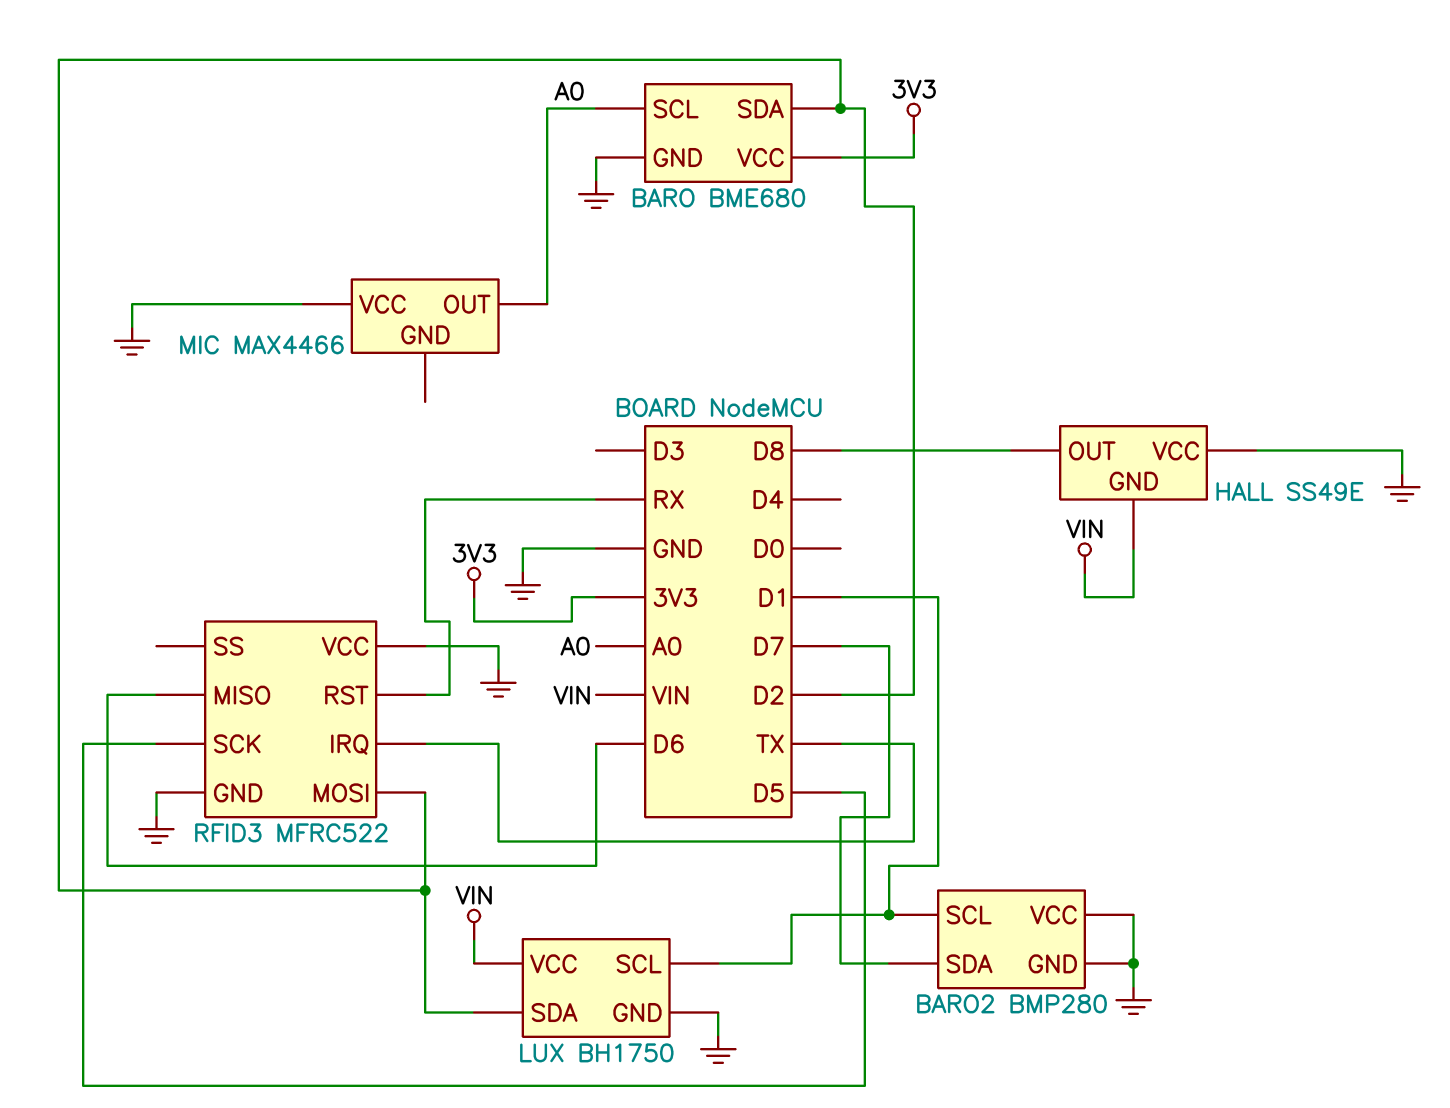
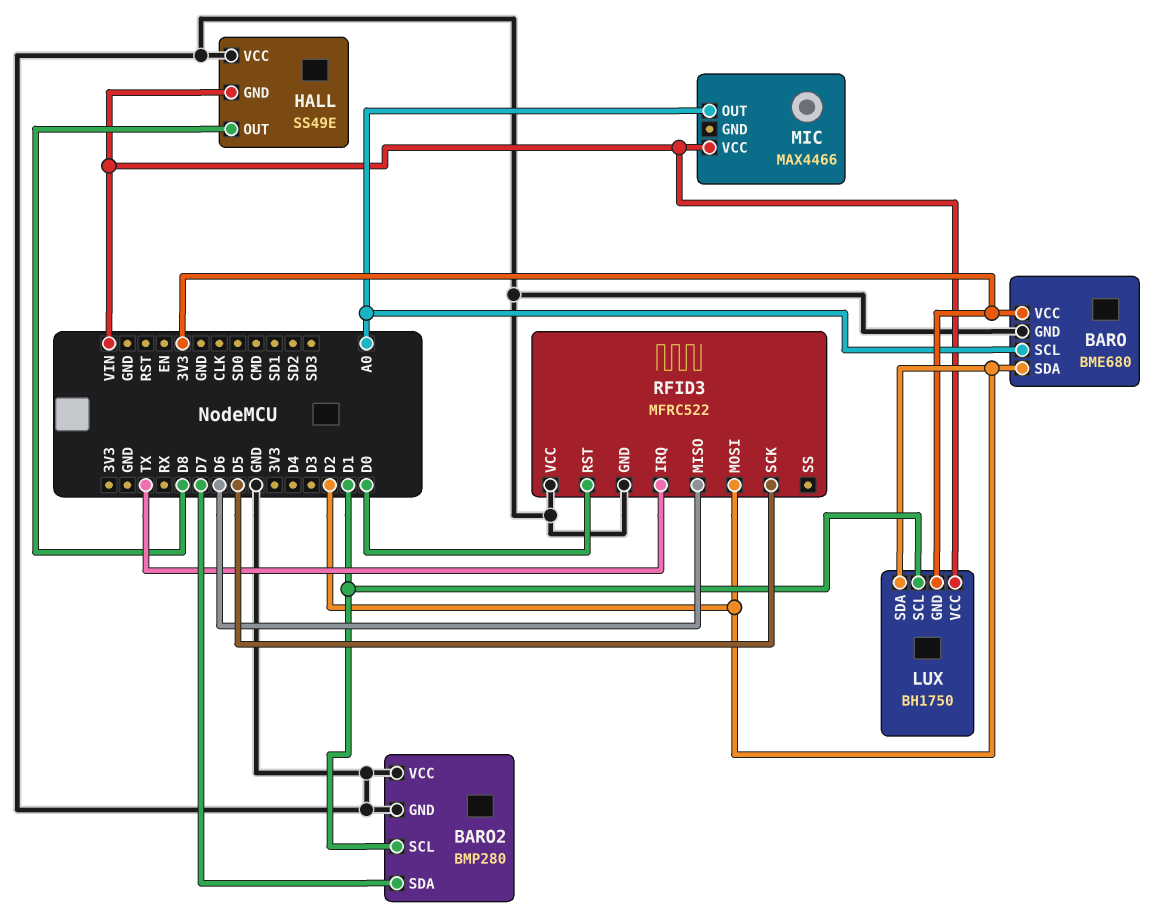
LUX pin GND: GND -> 3V3
MIC pin VCC: GND -> VIN
RFID3 pin RST: RX -> D0

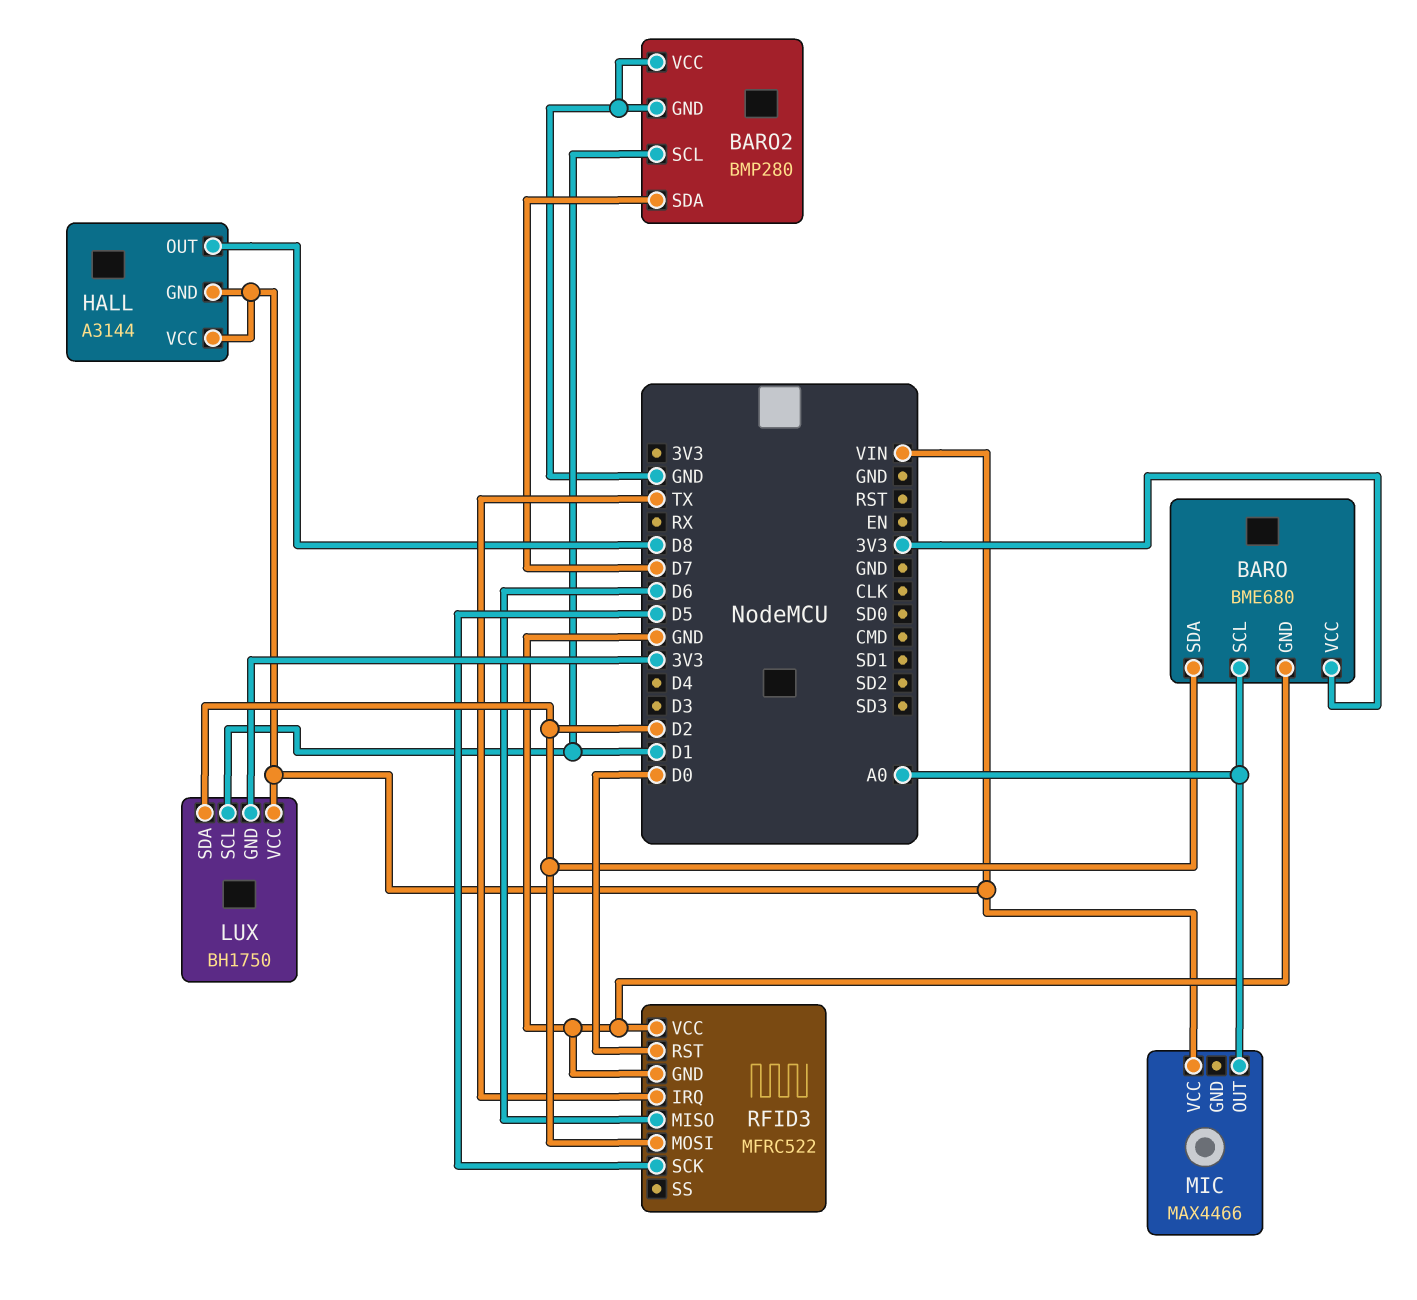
HALL: SS49E -> A3144
HALL pin VCC: GND -> VIN

